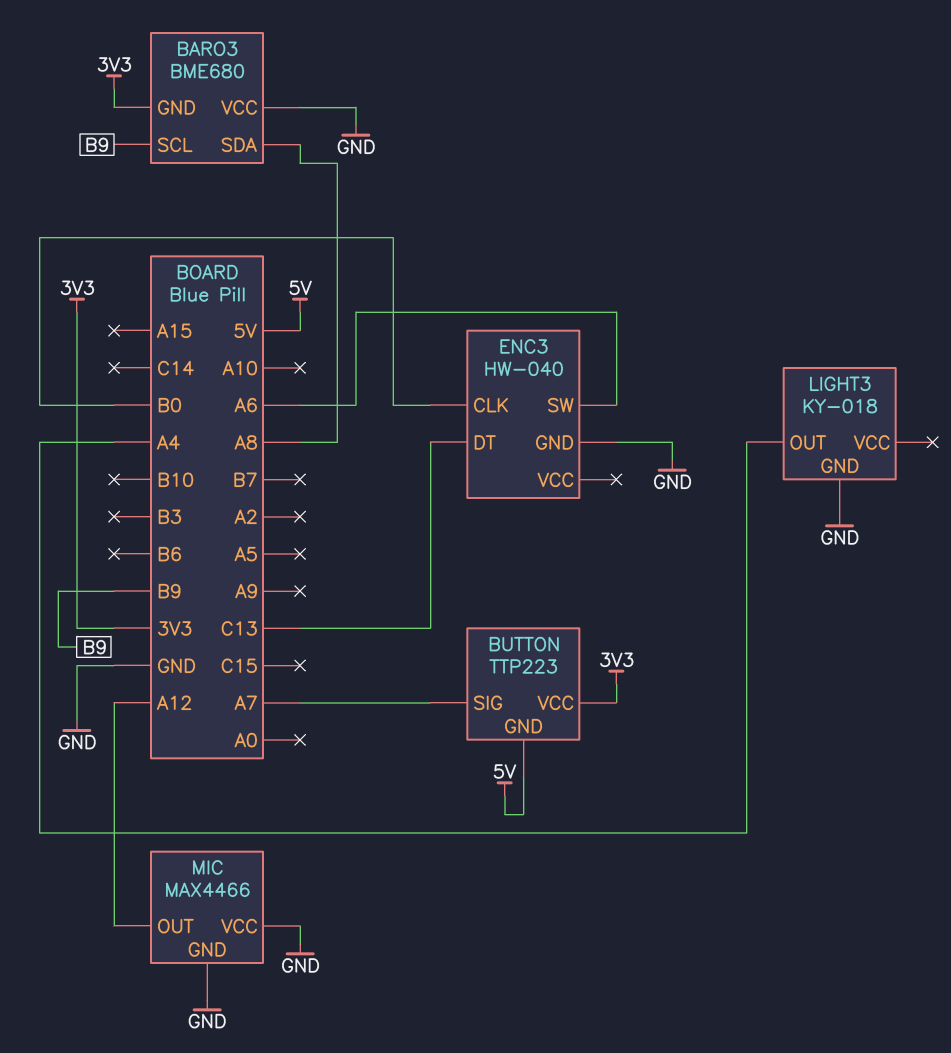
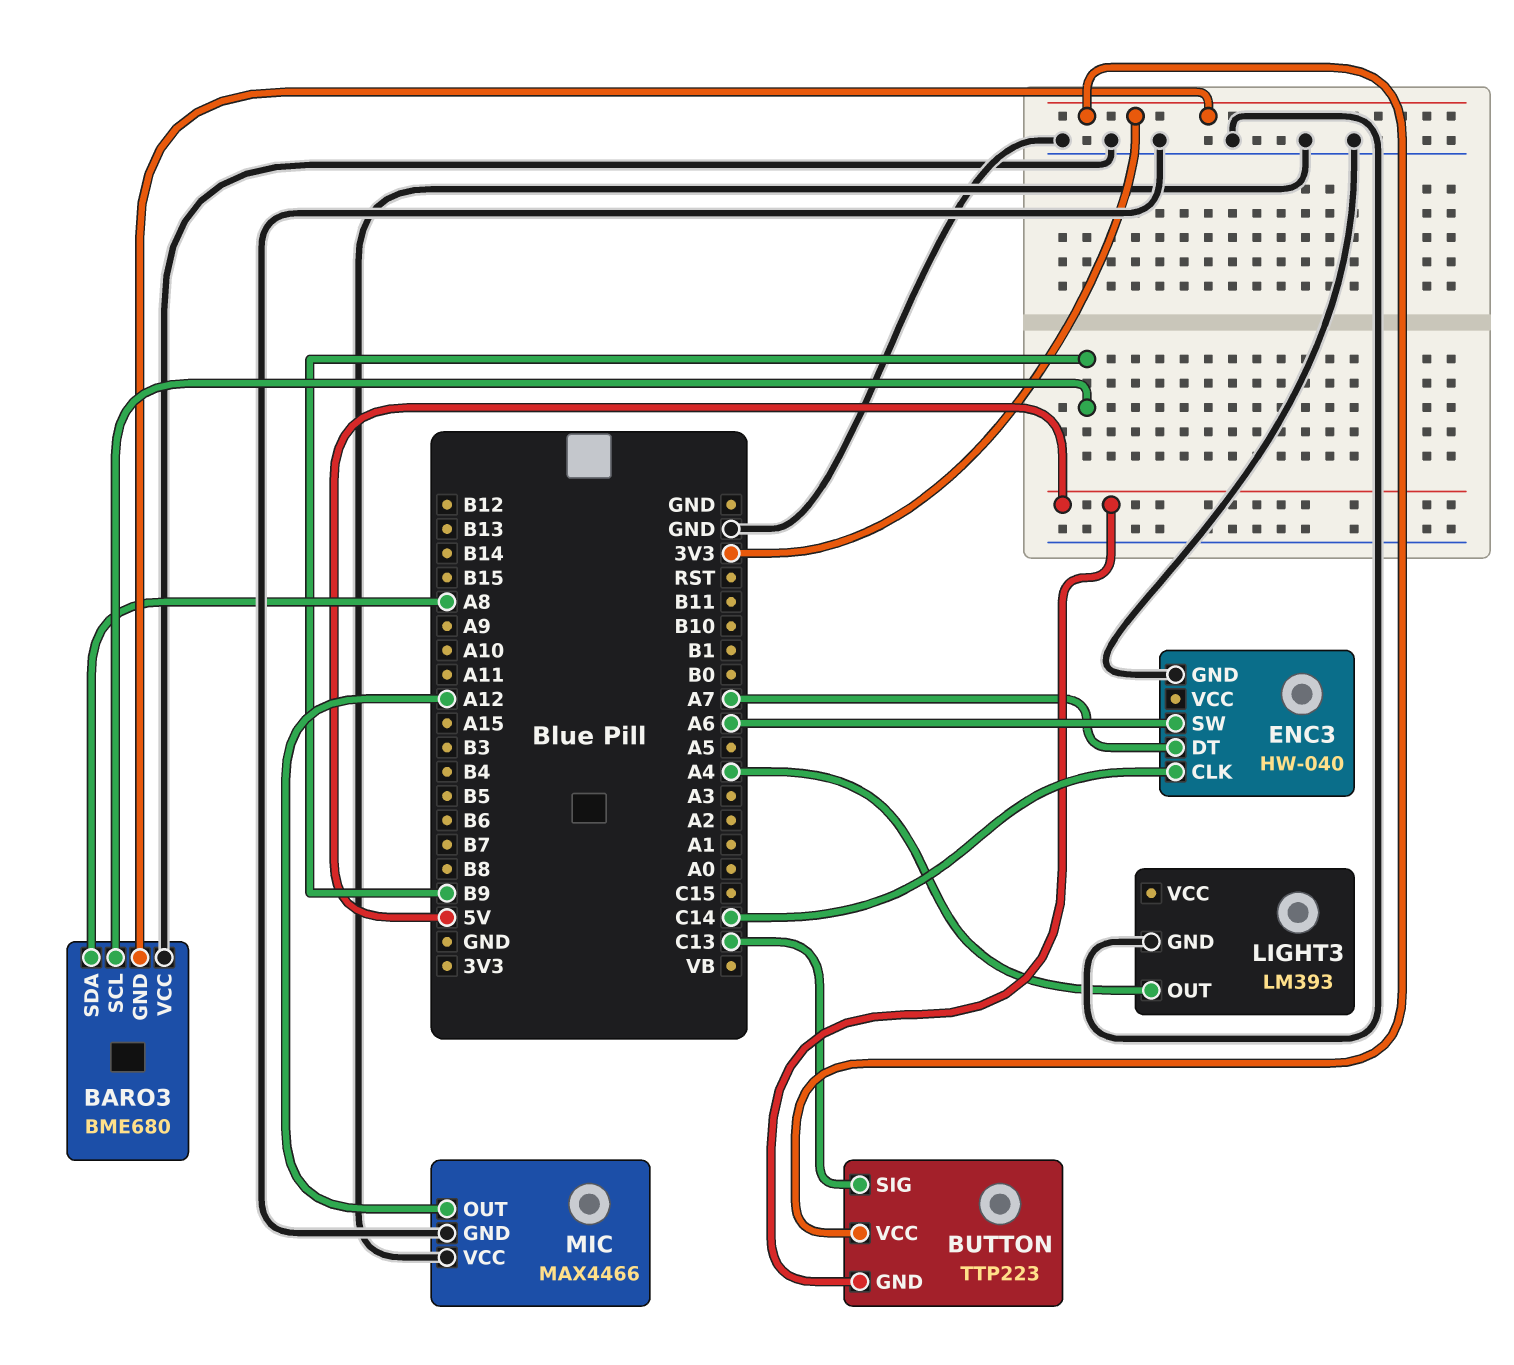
BUTTON pin SIG: A7 -> C13
ENC3 pin CLK: B0 -> C14
ENC3 pin DT: C13 -> A7
LIGHT3: KY-018 -> LM393

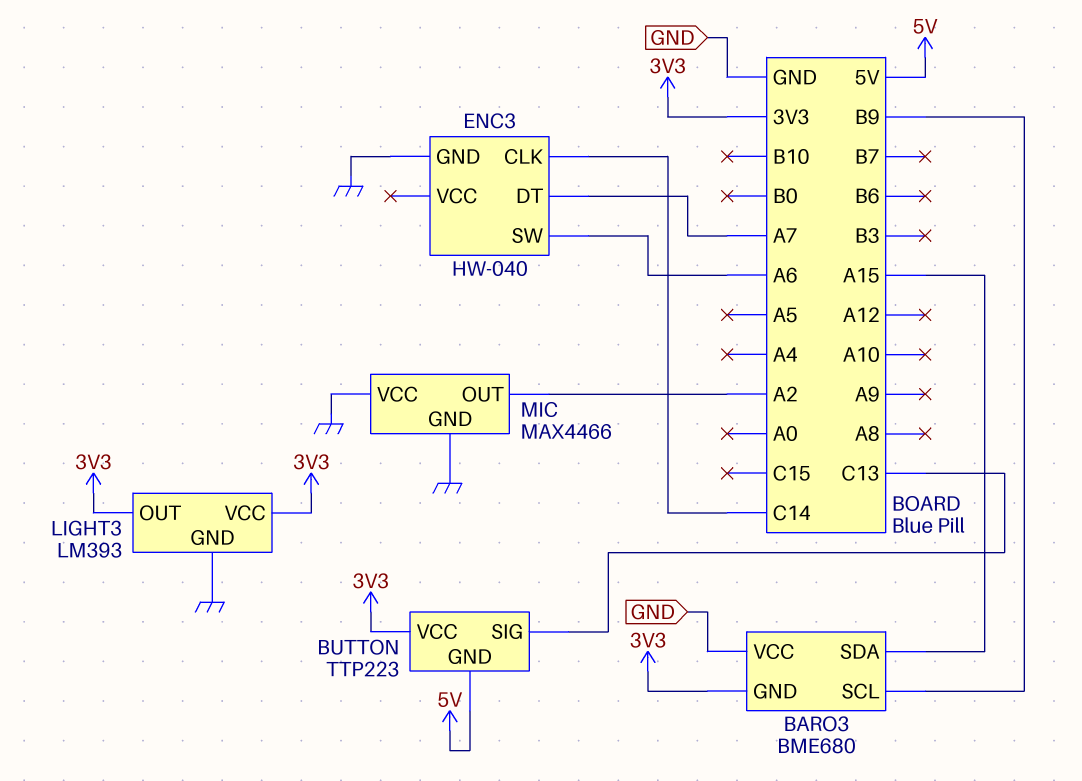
BARO3 pin SDA: A8 -> A15
LIGHT3 pin OUT: A4 -> 3V3
LIGHT3 pin VCC: none -> 3V3
MIC pin OUT: A12 -> A2

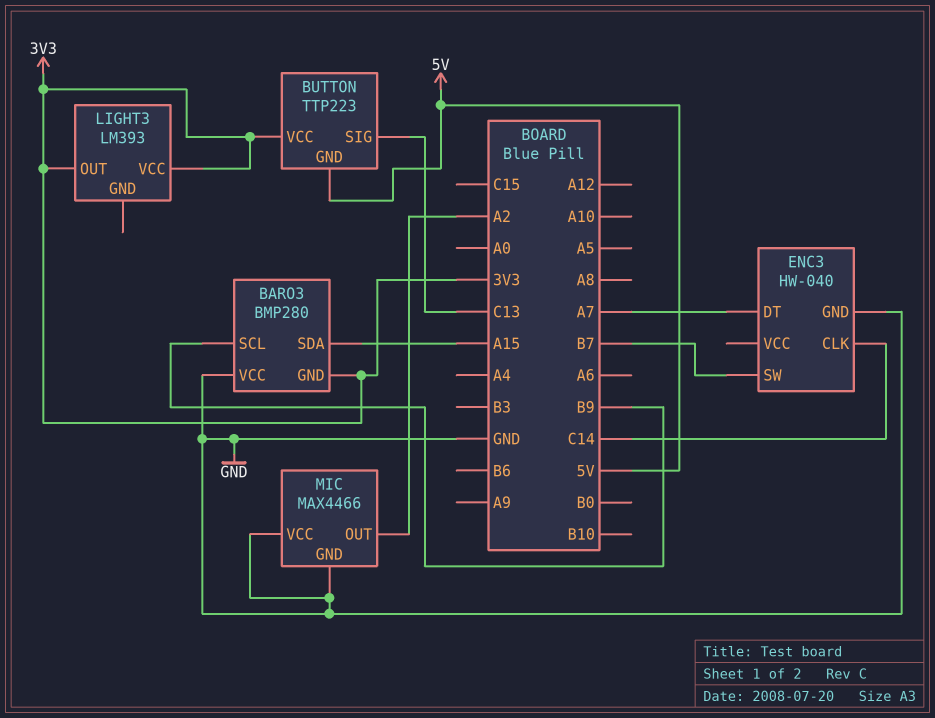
BARO3: BME680 -> BMP280
ENC3 pin SW: A6 -> B7
LIGHT3 pin GND: GND -> none

